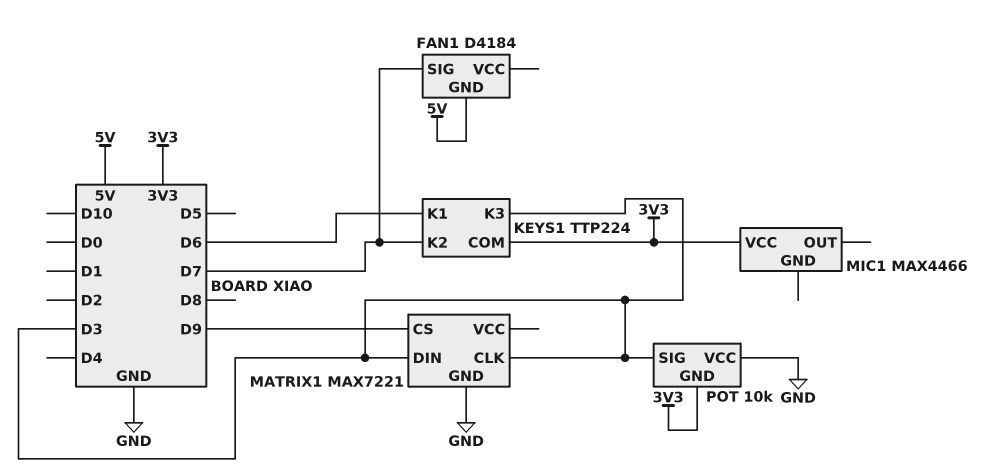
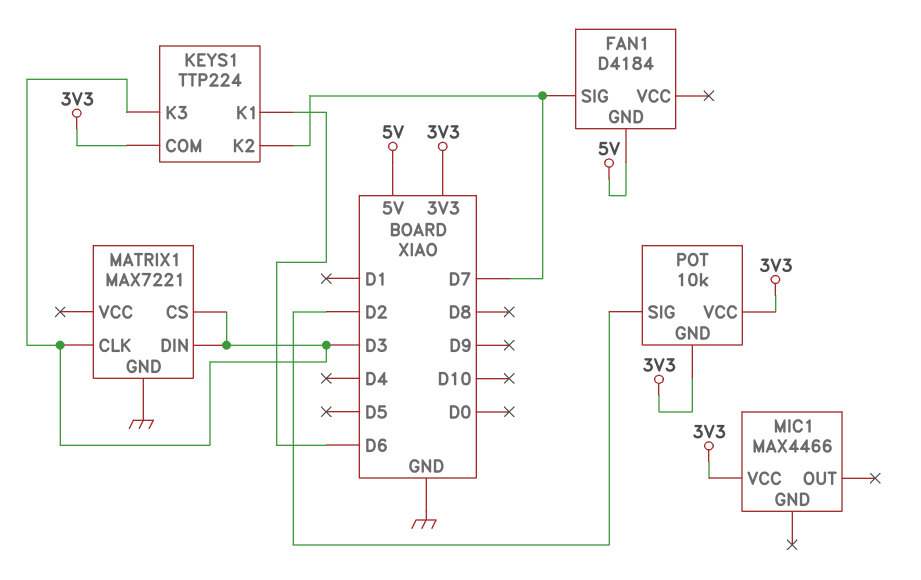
MATRIX1 pin CS: D9 -> D3
POT pin SIG: D3 -> D2
POT pin VCC: GND -> 3V3

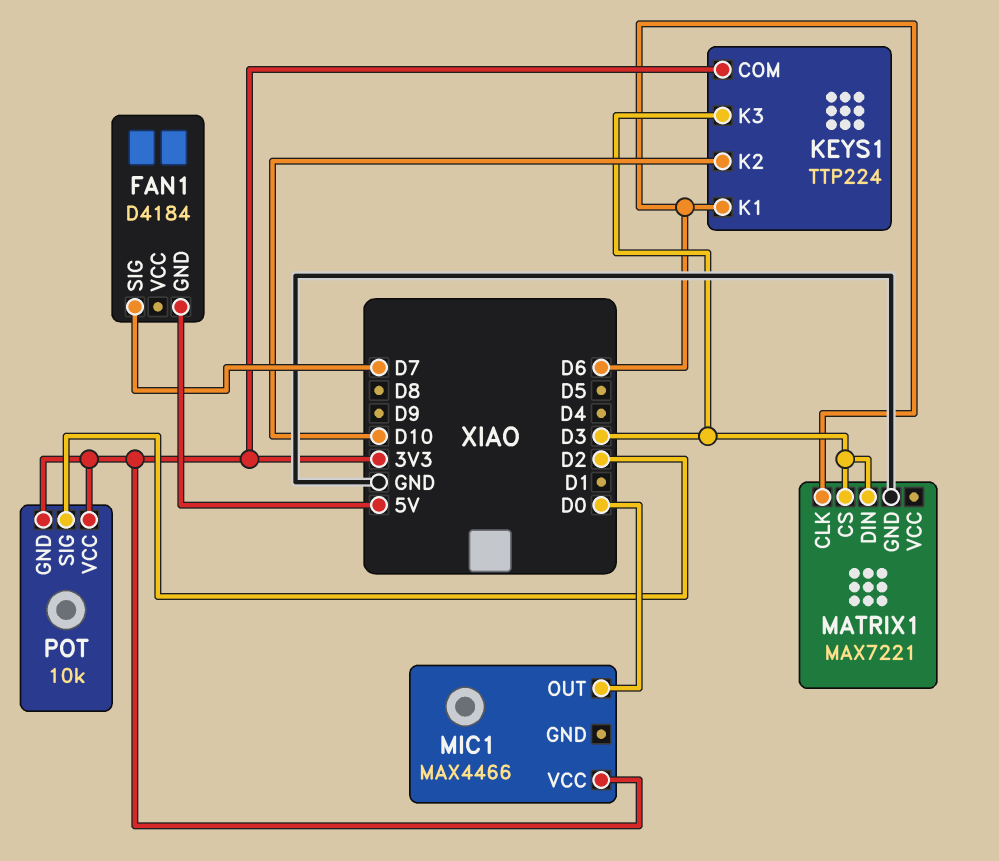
KEYS1 pin K2: D7 -> D10
MATRIX1 pin CLK: D3 -> D6
MIC1 pin OUT: none -> D0

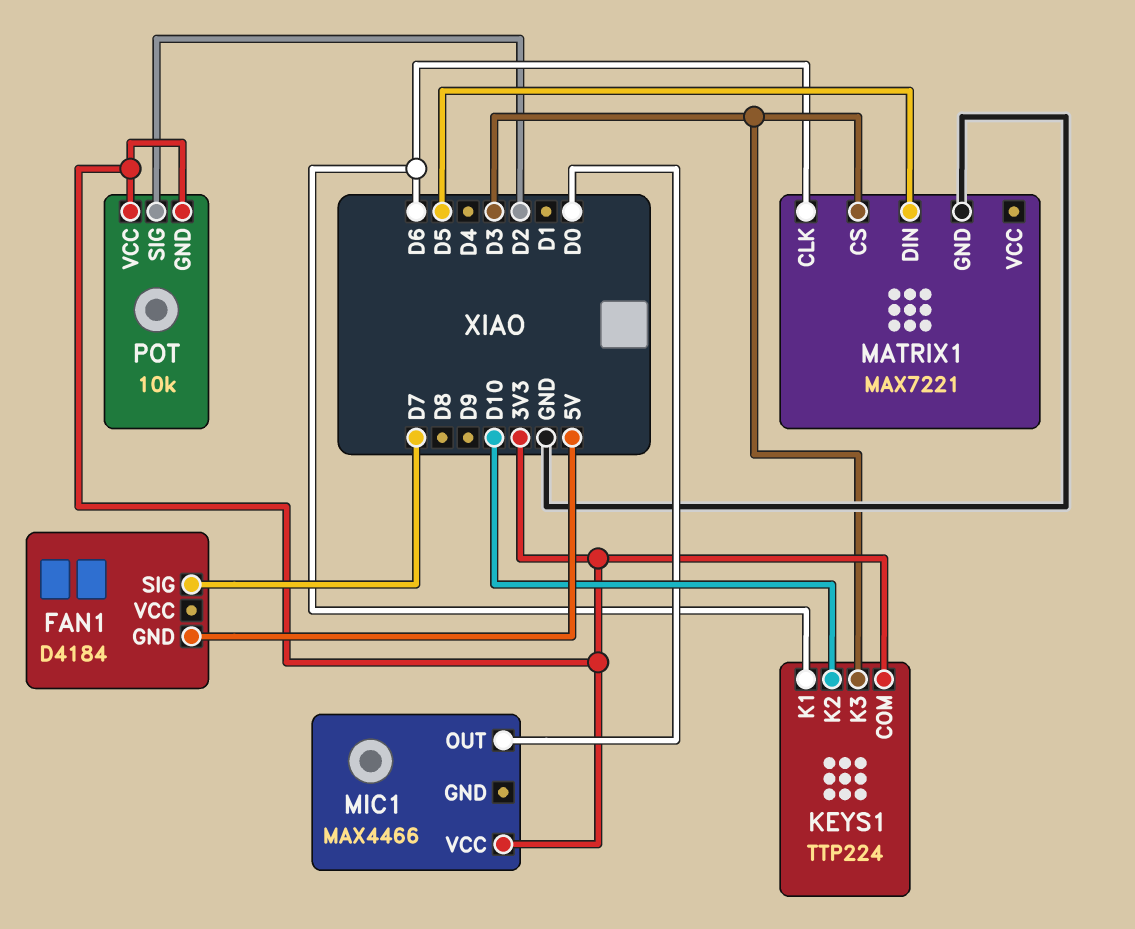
MATRIX1 pin DIN: D3 -> D5

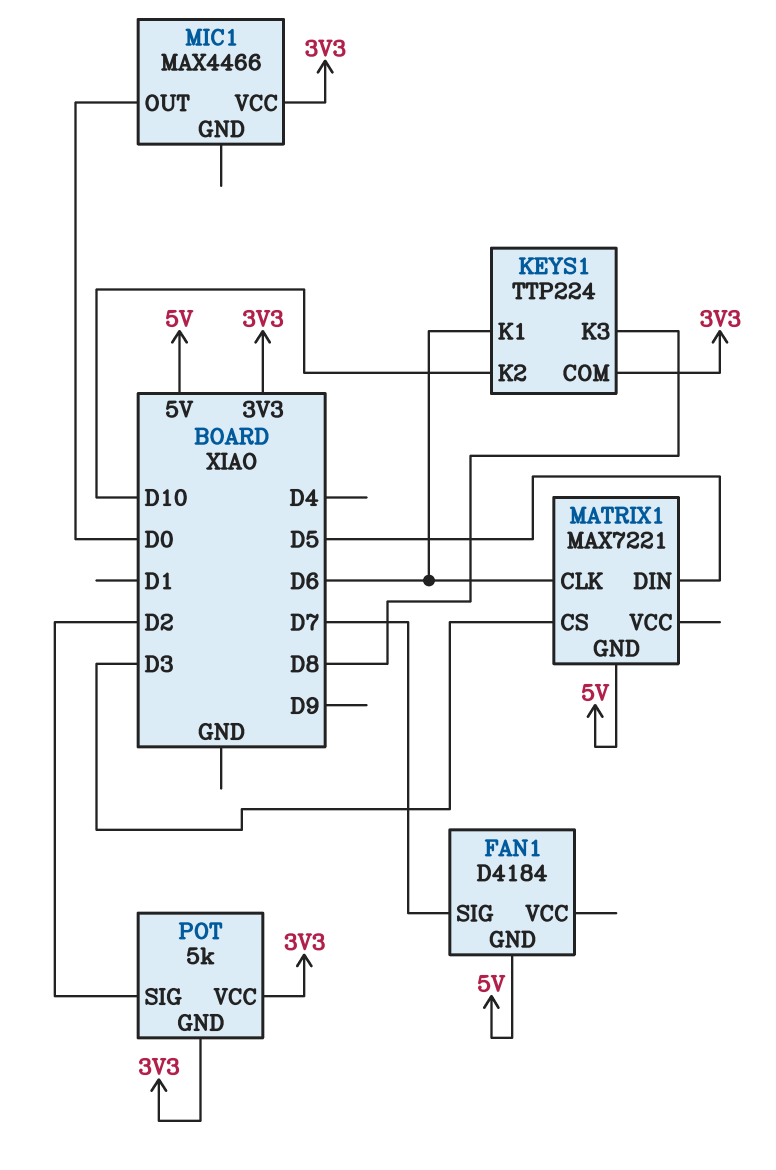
KEYS1 pin K3: D3 -> D8
MATRIX1 pin GND: GND -> 5V
POT: 10k -> 5k

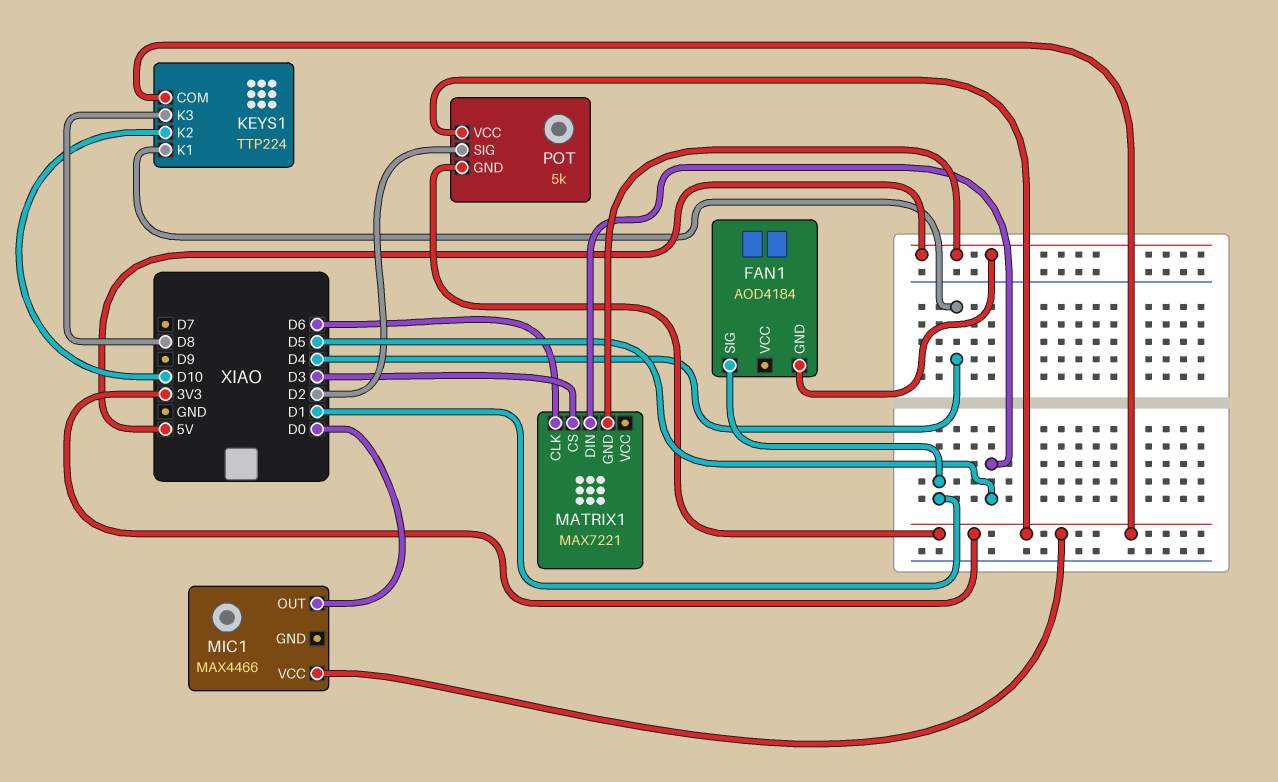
FAN1: D4184 -> AOD4184
FAN1 pin SIG: D7 -> D1
KEYS1 pin K1: D6 -> D4

